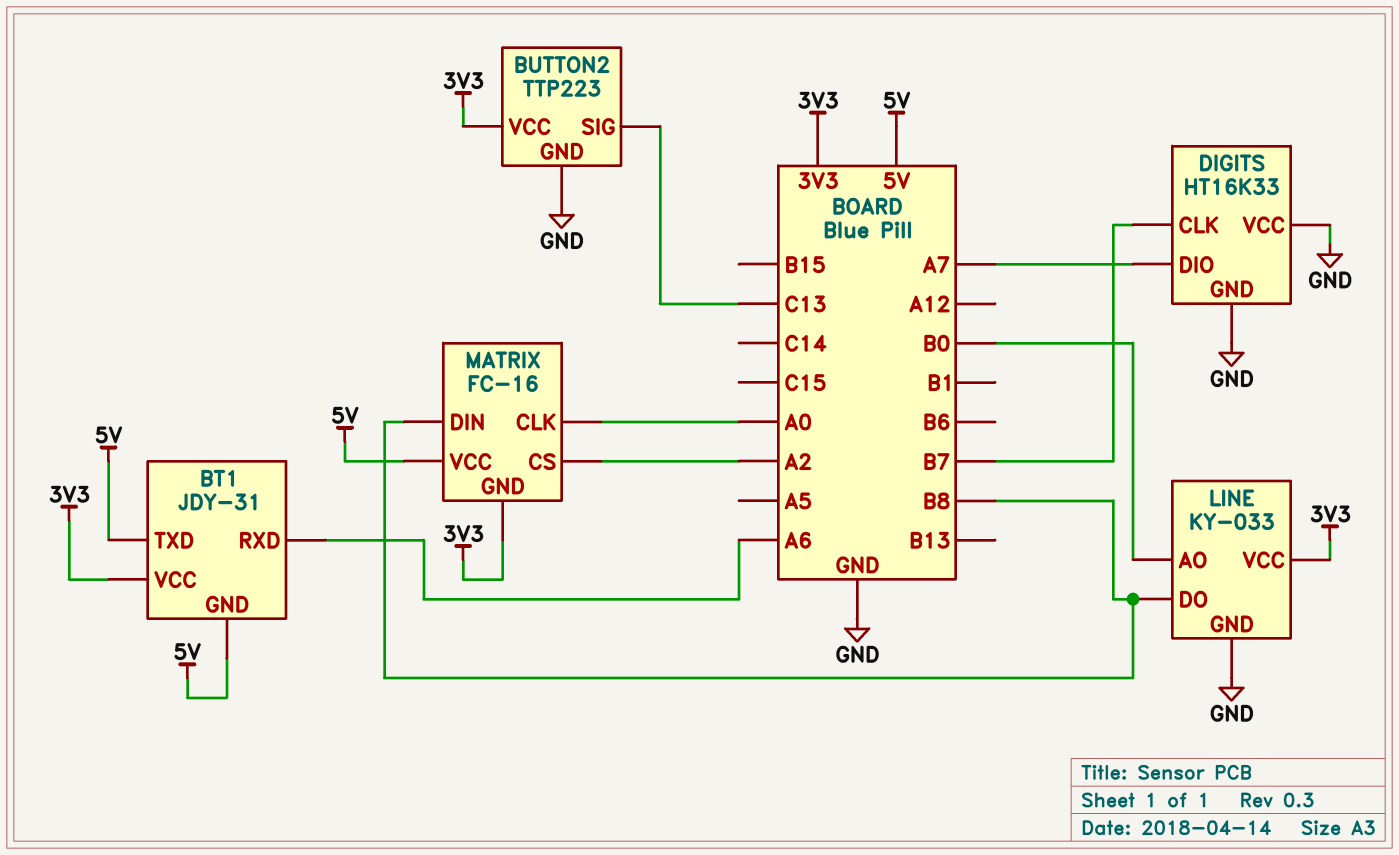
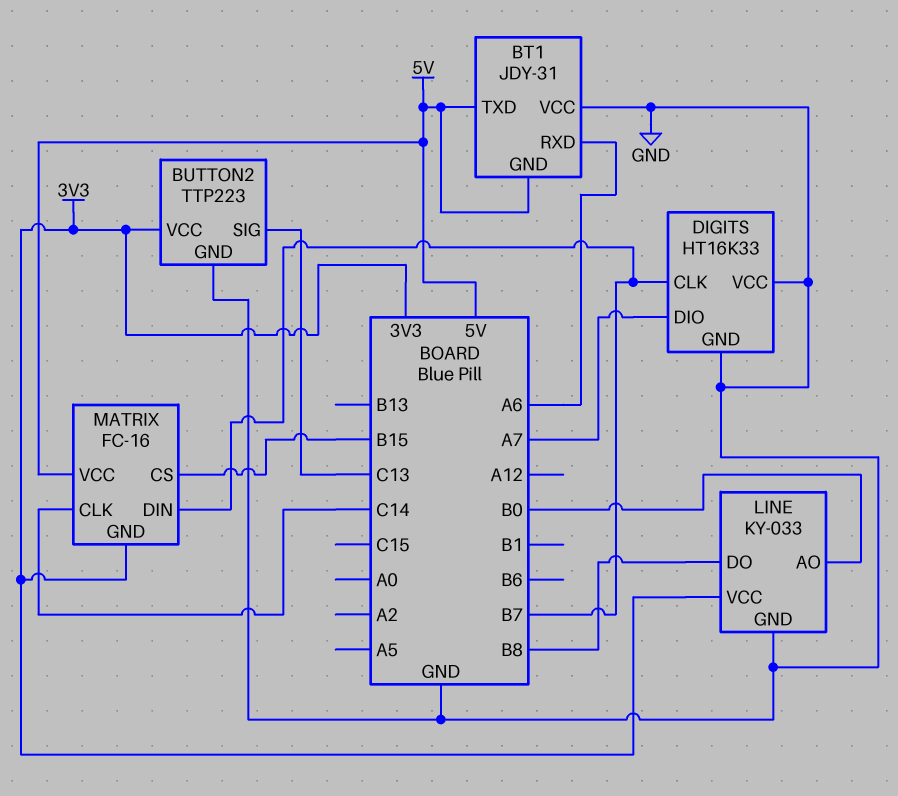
BT1 pin VCC: 3V3 -> GND
MATRIX pin CLK: A0 -> C14
MATRIX pin CS: A2 -> B15
MATRIX pin DIN: B8 -> B7

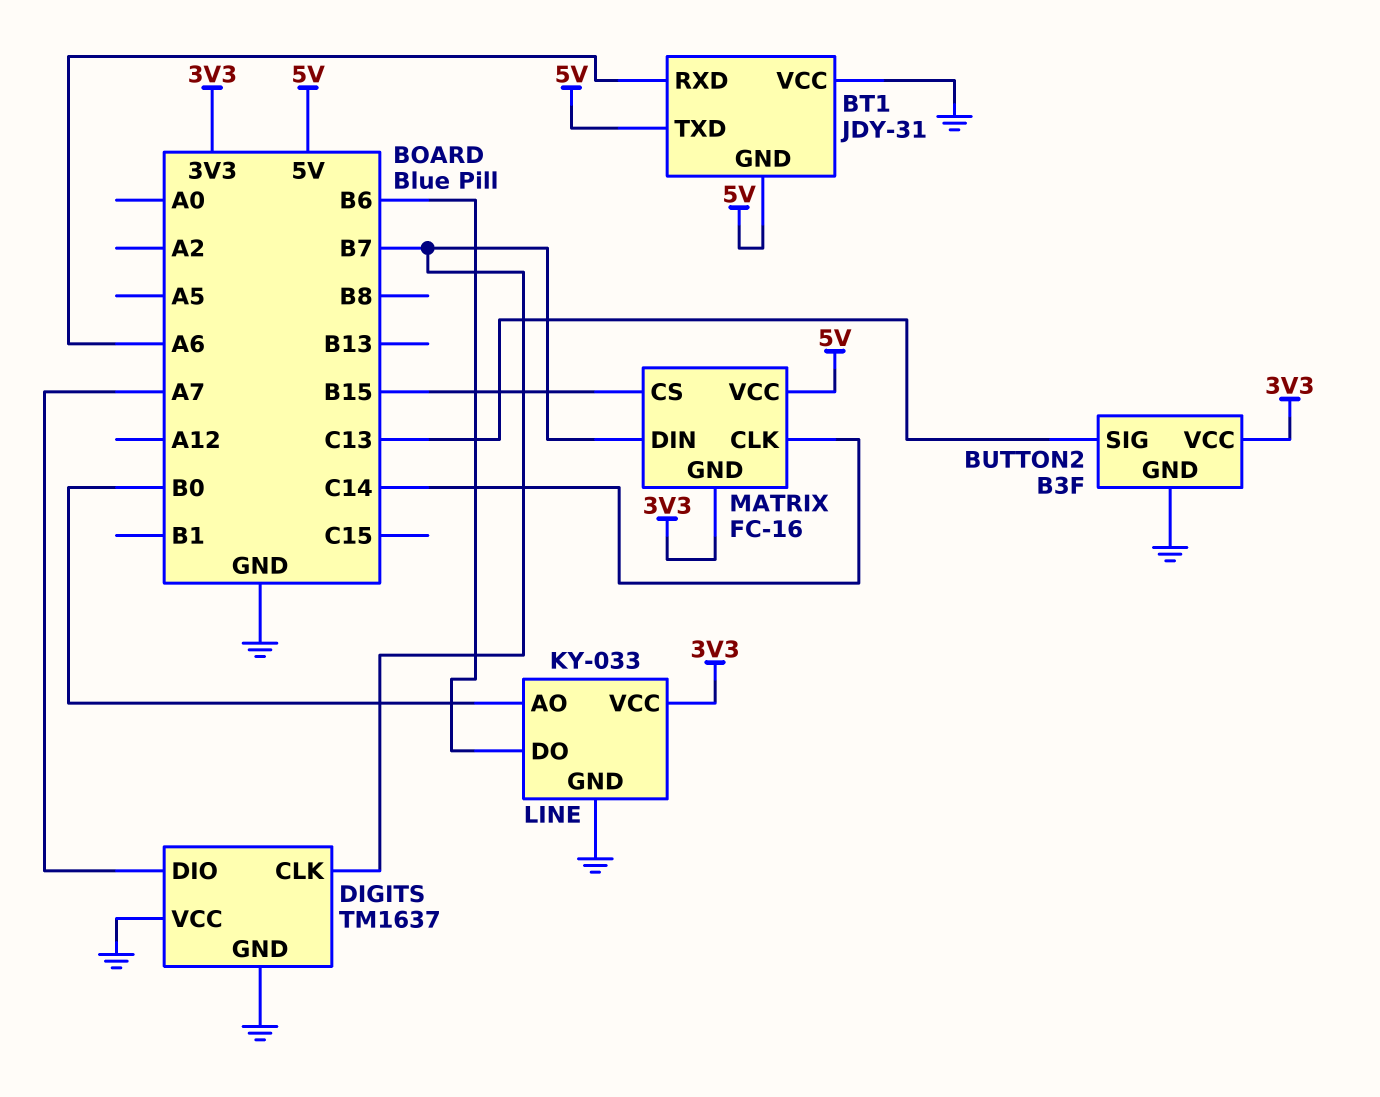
BUTTON2: TTP223 -> B3F
DIGITS: HT16K33 -> TM1637
LINE pin DO: B8 -> B6

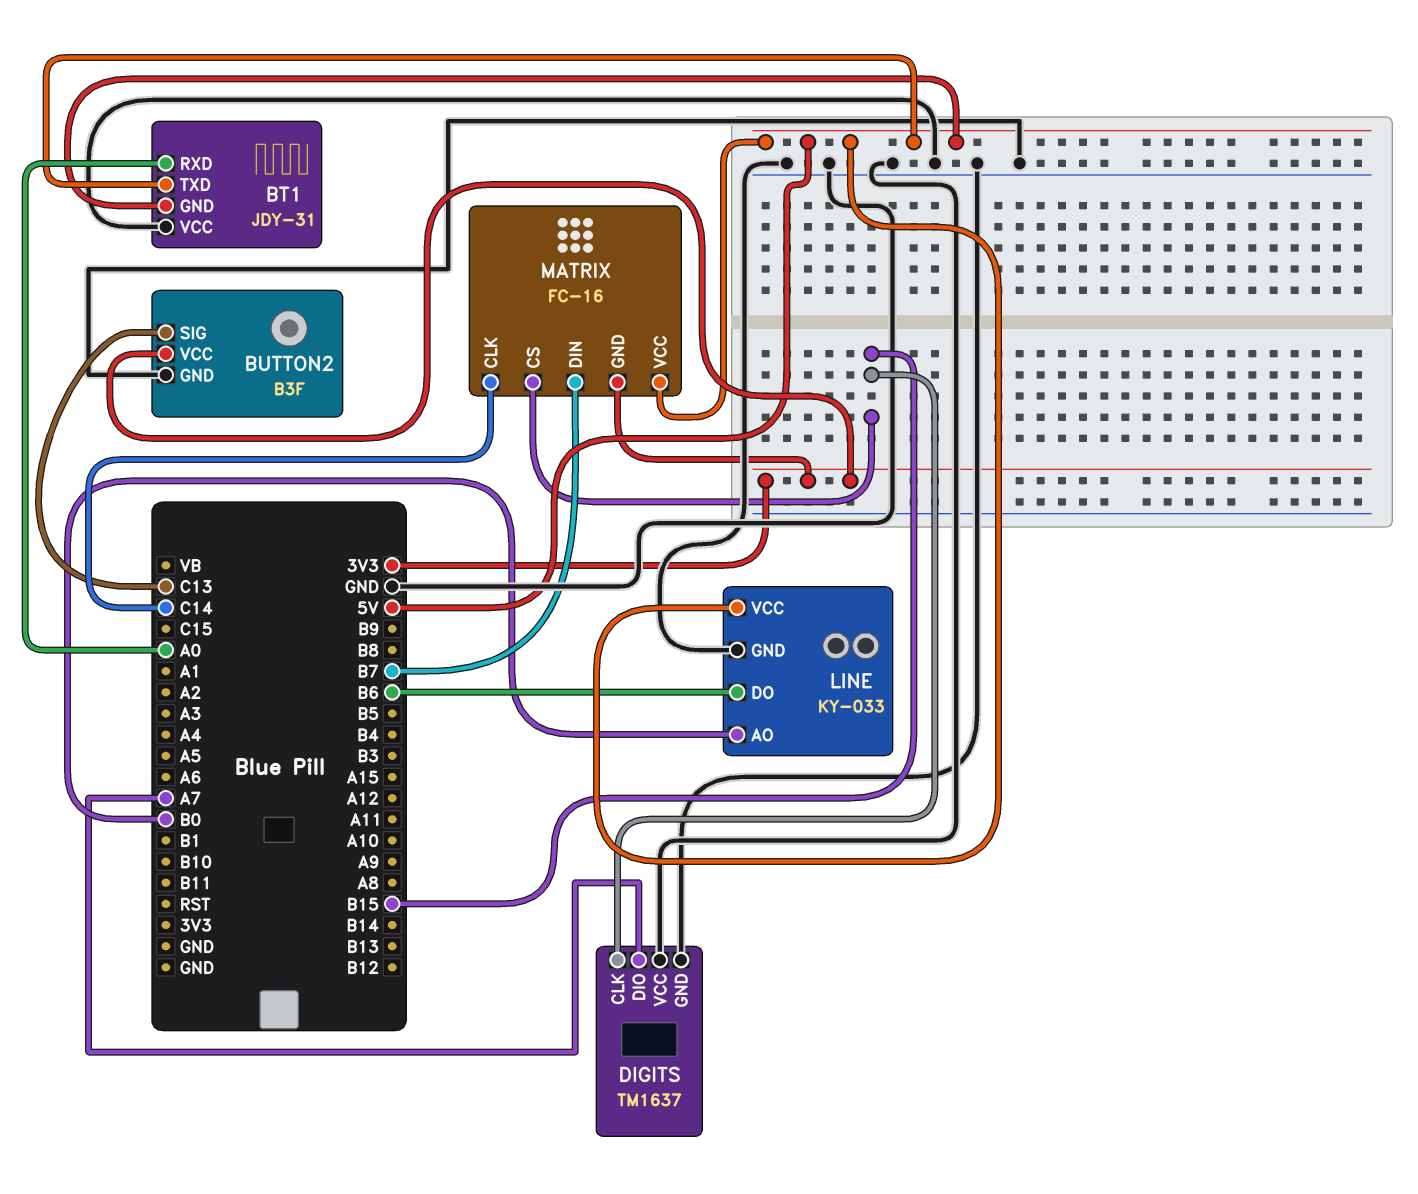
BT1 pin RXD: A6 -> A0
DIGITS pin CLK: B7 -> B15
LINE pin VCC: 3V3 -> 5V

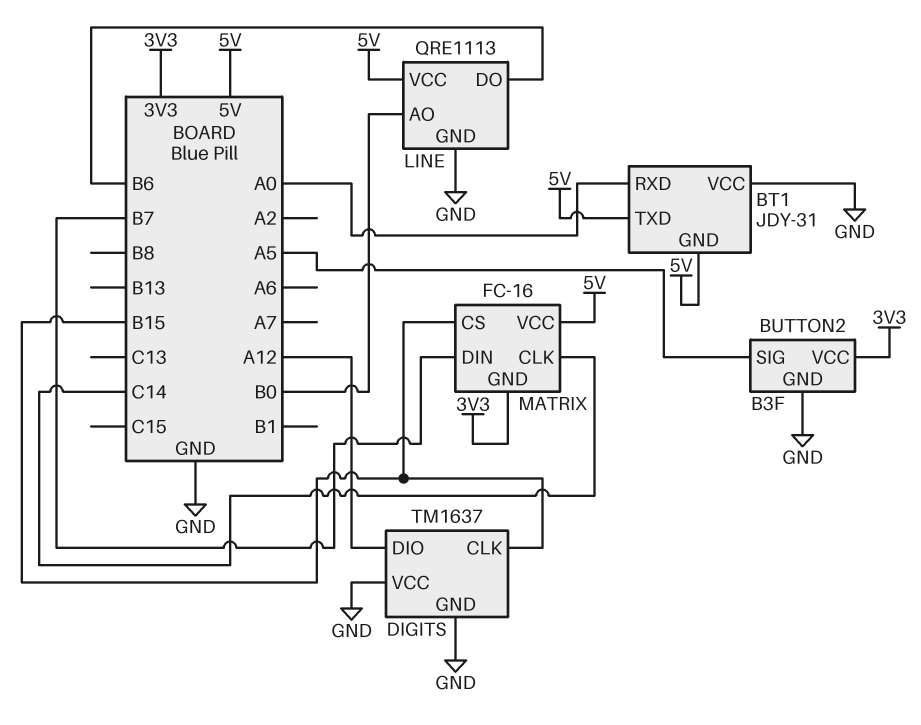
BUTTON2 pin SIG: C13 -> A5
DIGITS pin DIO: A7 -> A12
LINE: KY-033 -> QRE1113

